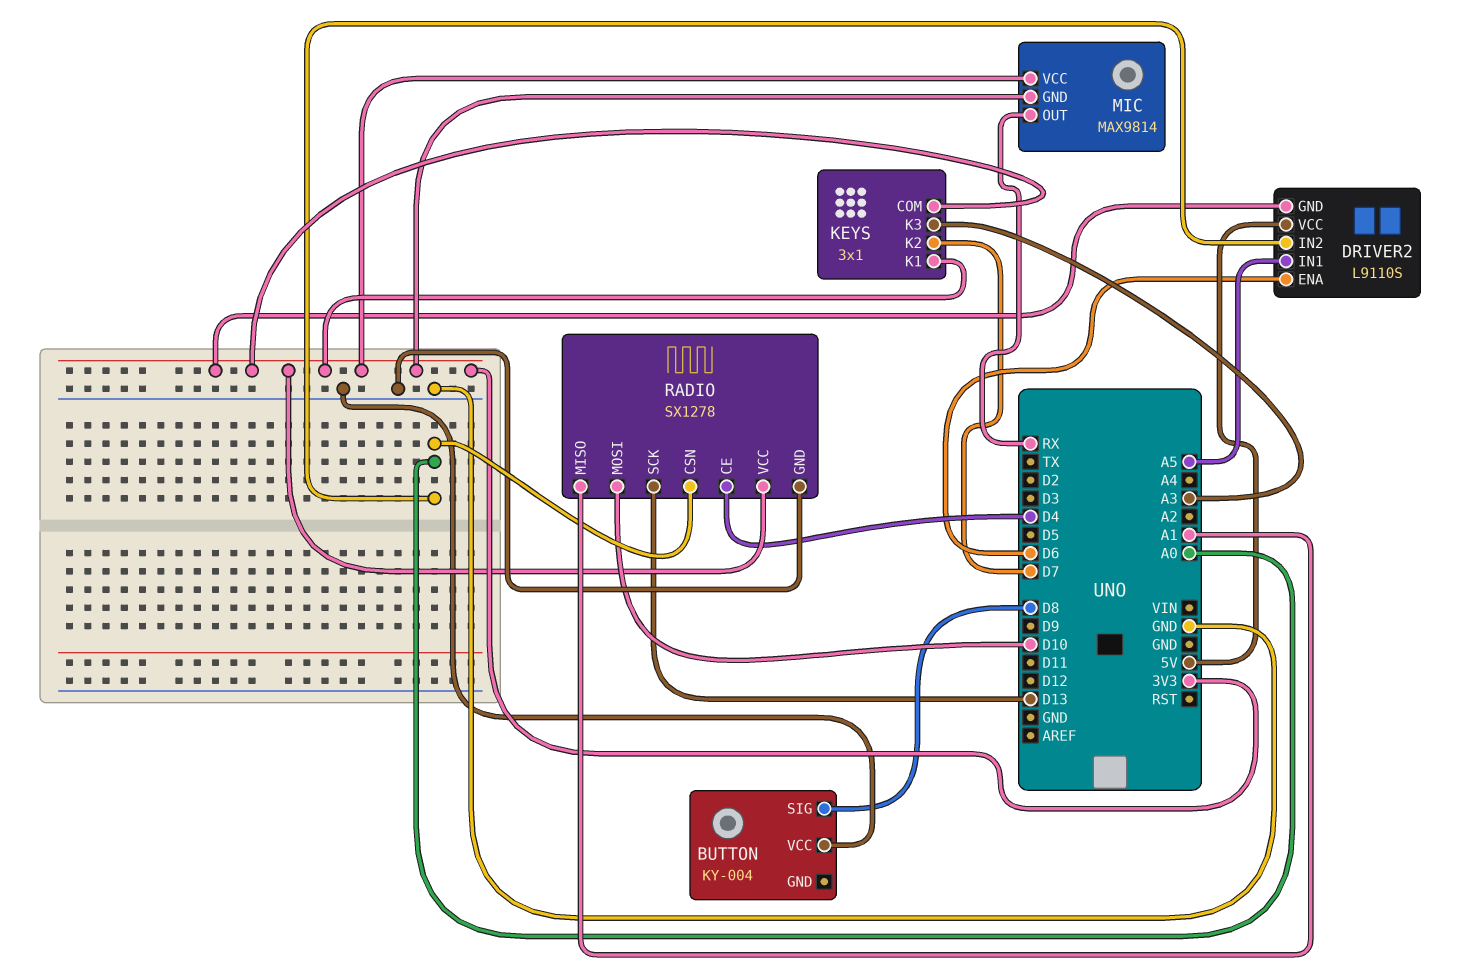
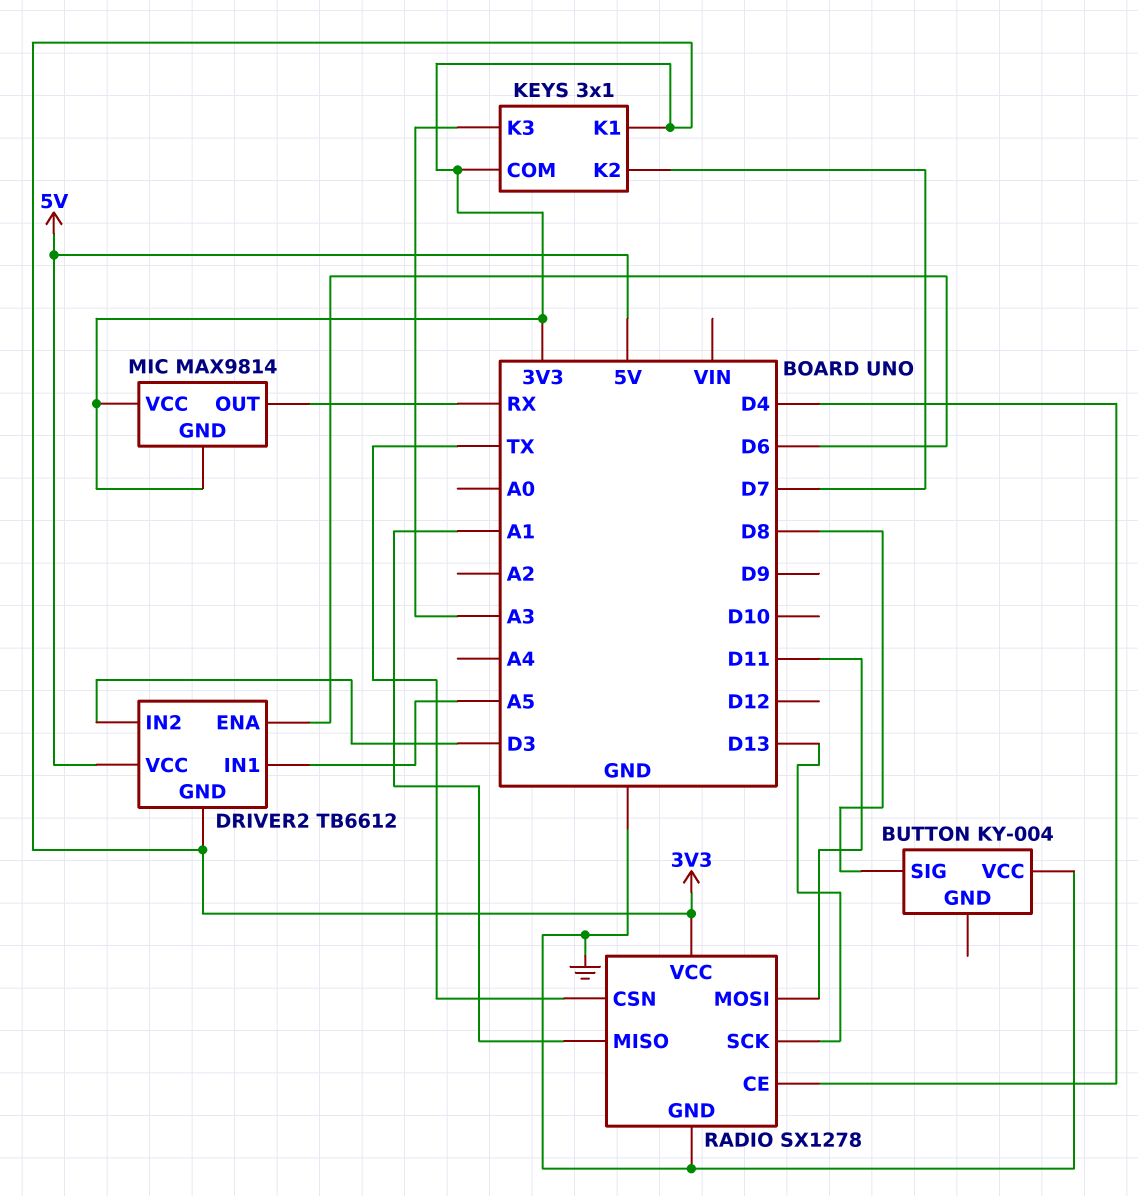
DRIVER2: L9110S -> TB6612
DRIVER2 pin IN2: A0 -> D3
RADIO pin CSN: A0 -> TX
RADIO pin MOSI: D10 -> D11

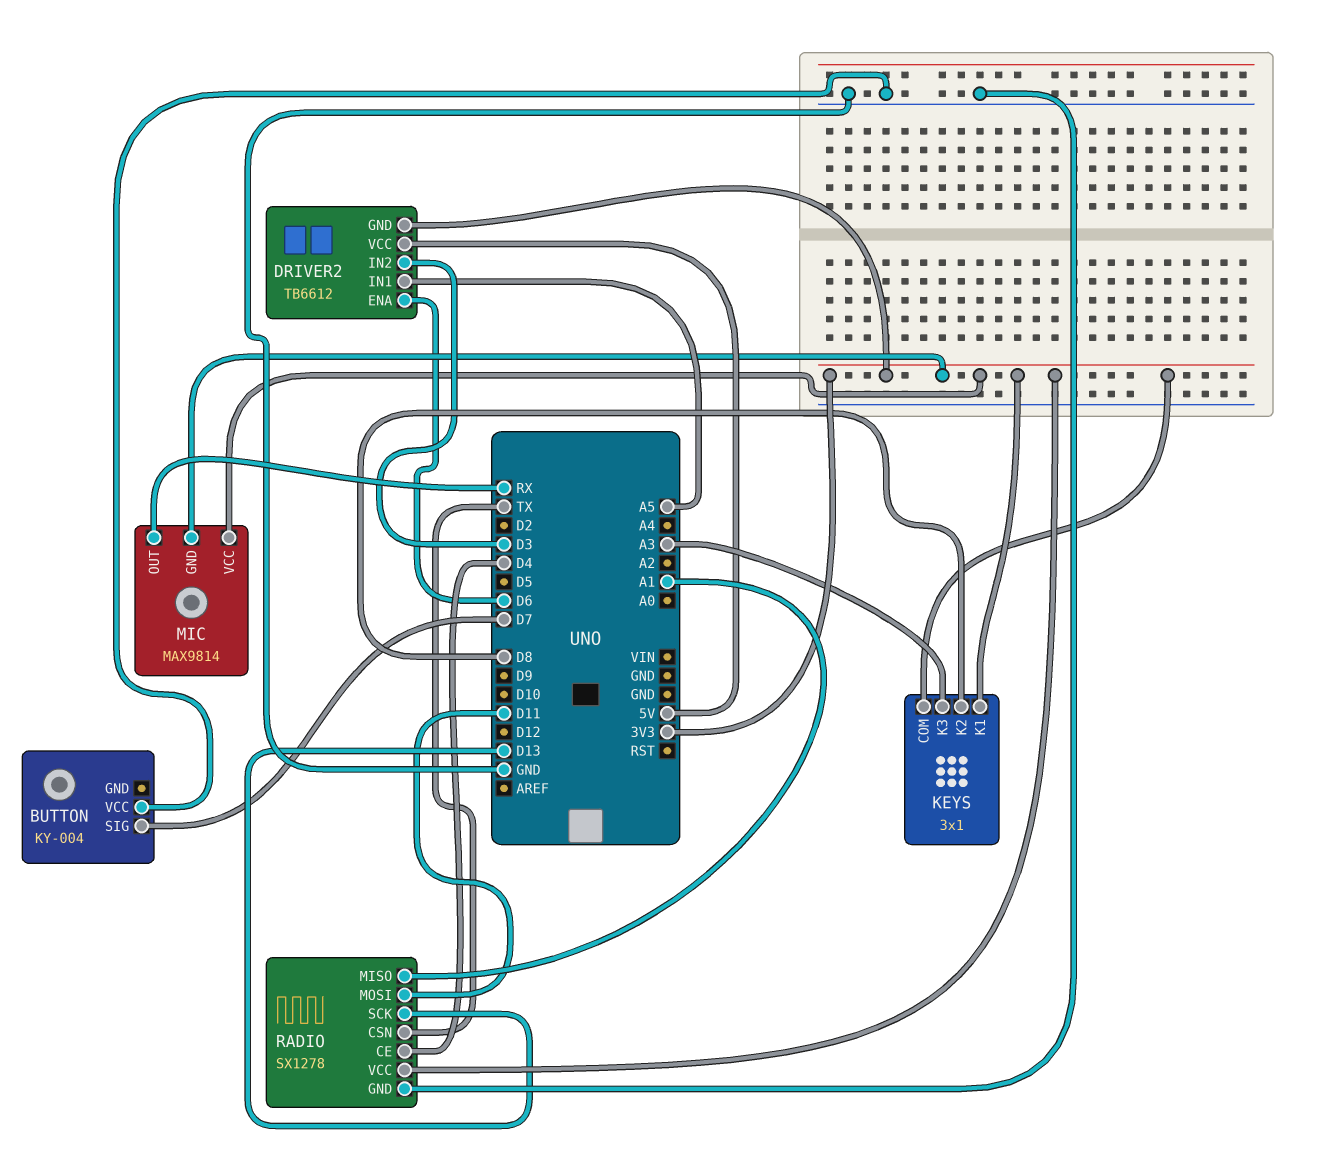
BUTTON pin SIG: D8 -> D7
KEYS pin K2: D7 -> D8

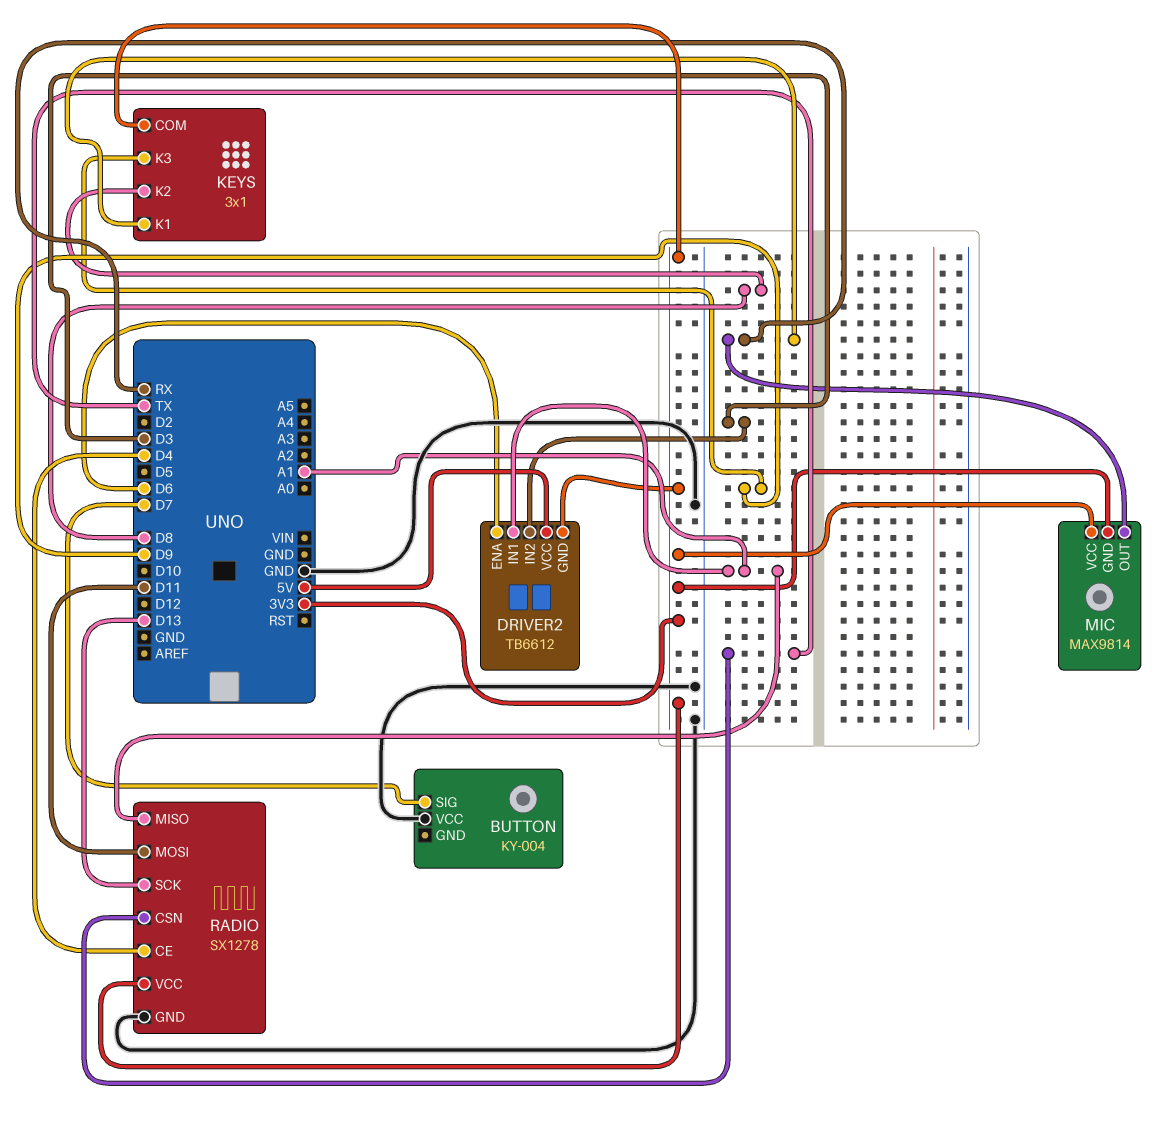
DRIVER2 pin IN1: A5 -> A1
KEYS pin K1: 3V3 -> RX
KEYS pin K3: A3 -> D9

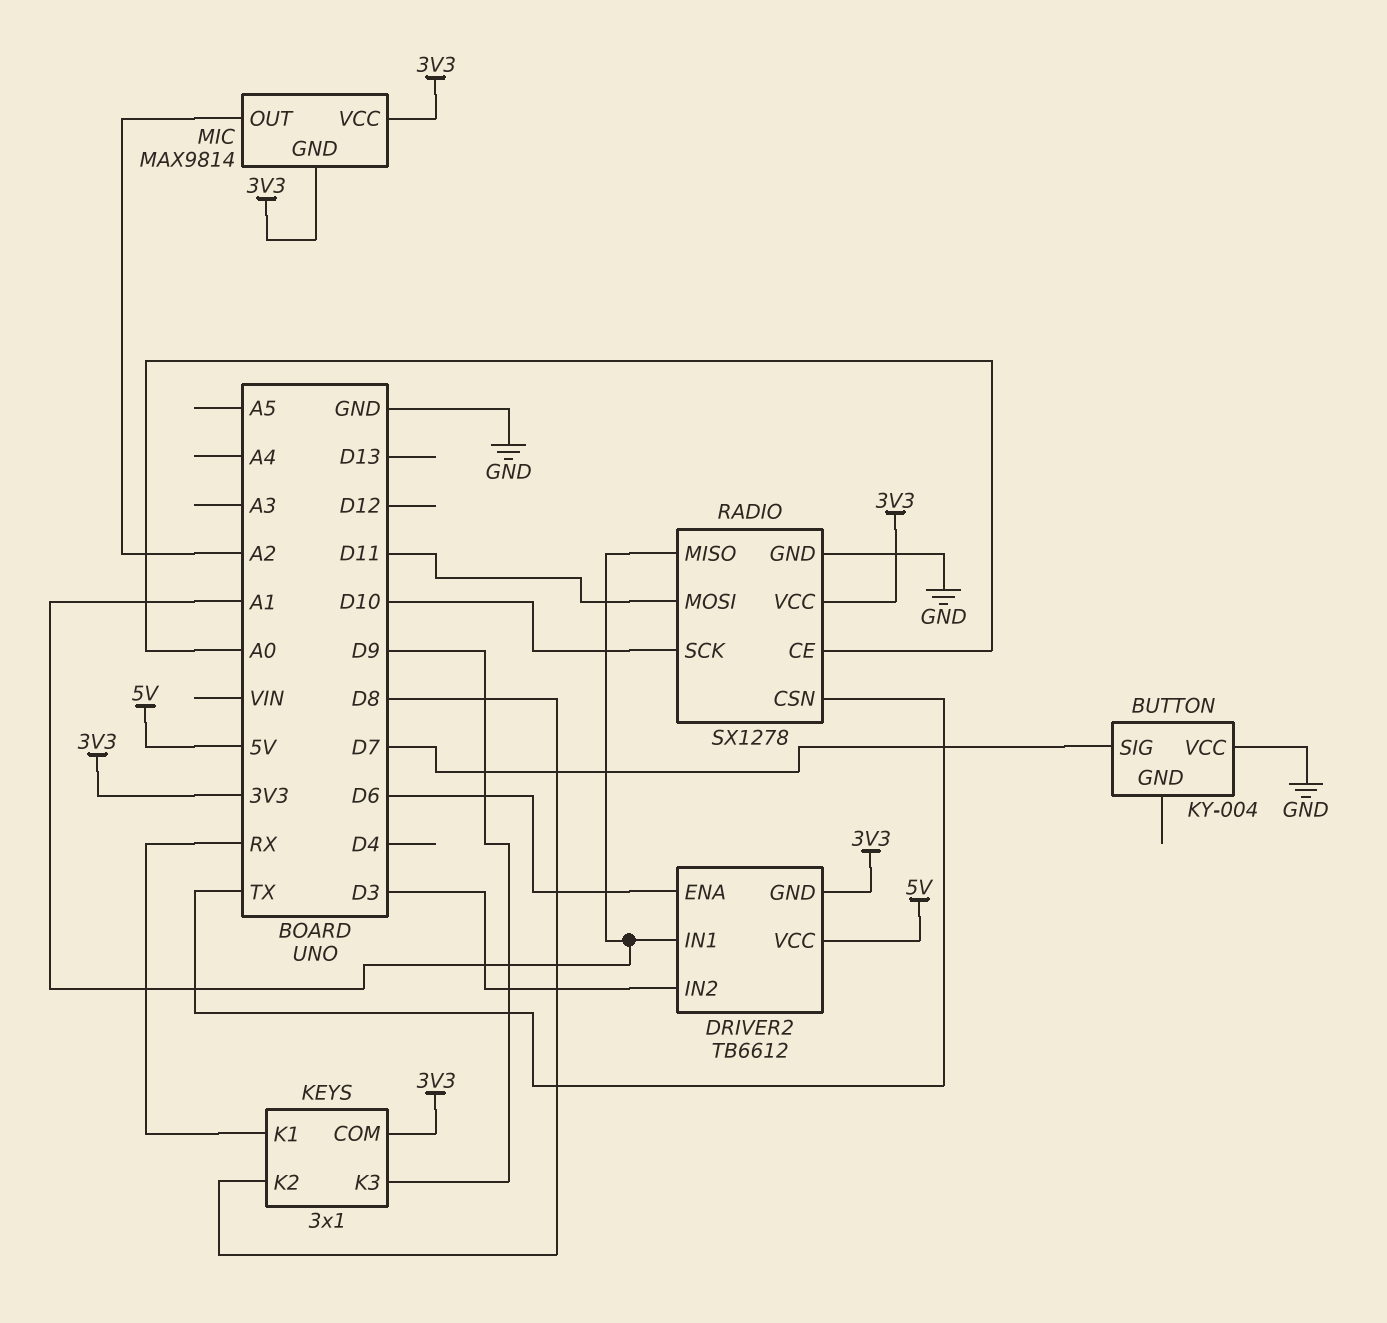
MIC pin OUT: RX -> A2
RADIO pin CE: D4 -> A0
RADIO pin SCK: D13 -> D10

